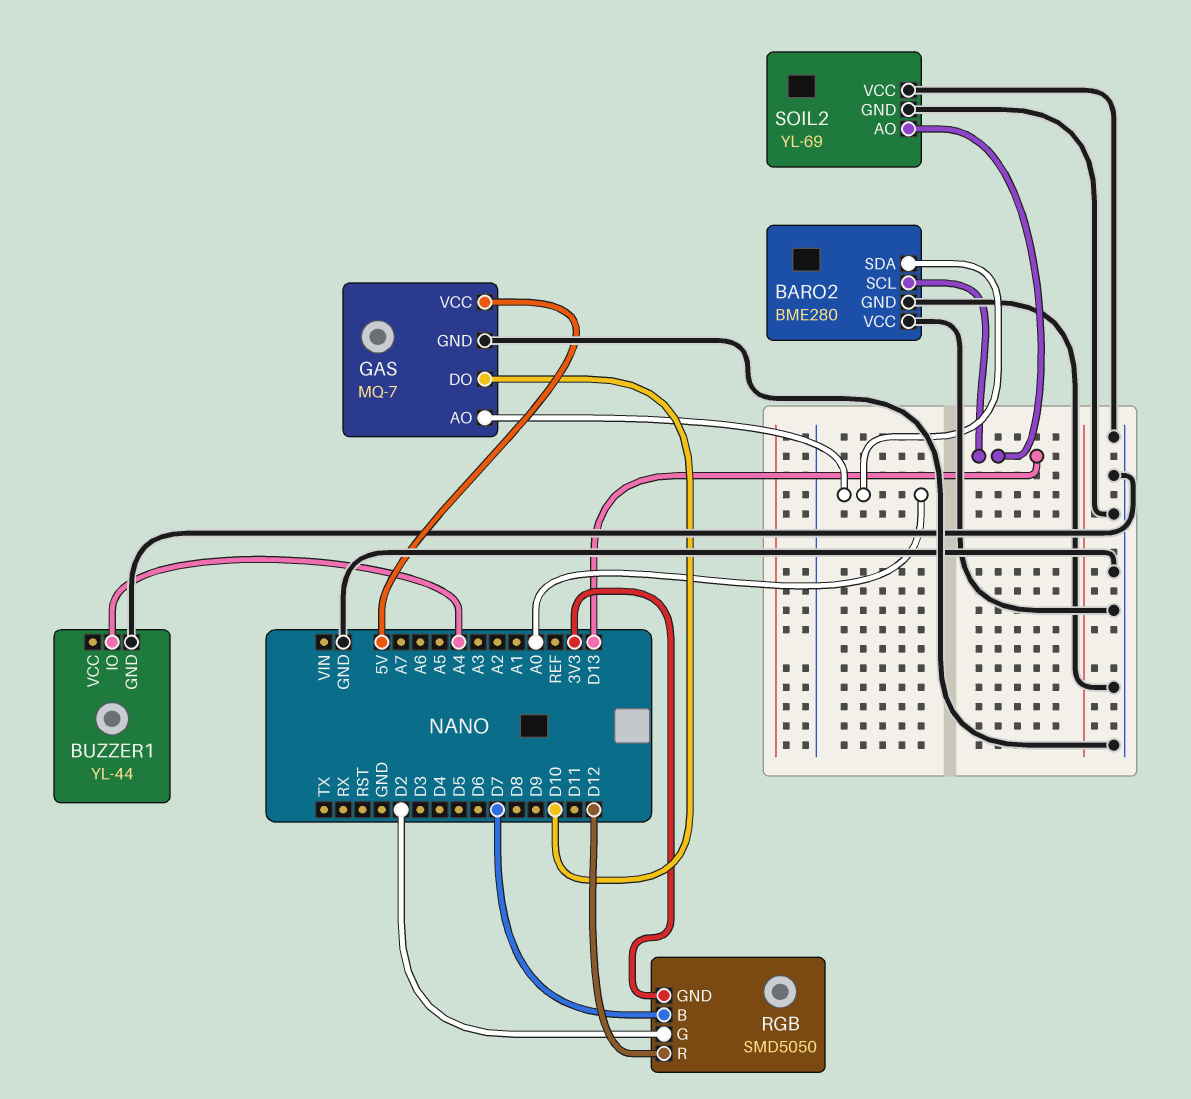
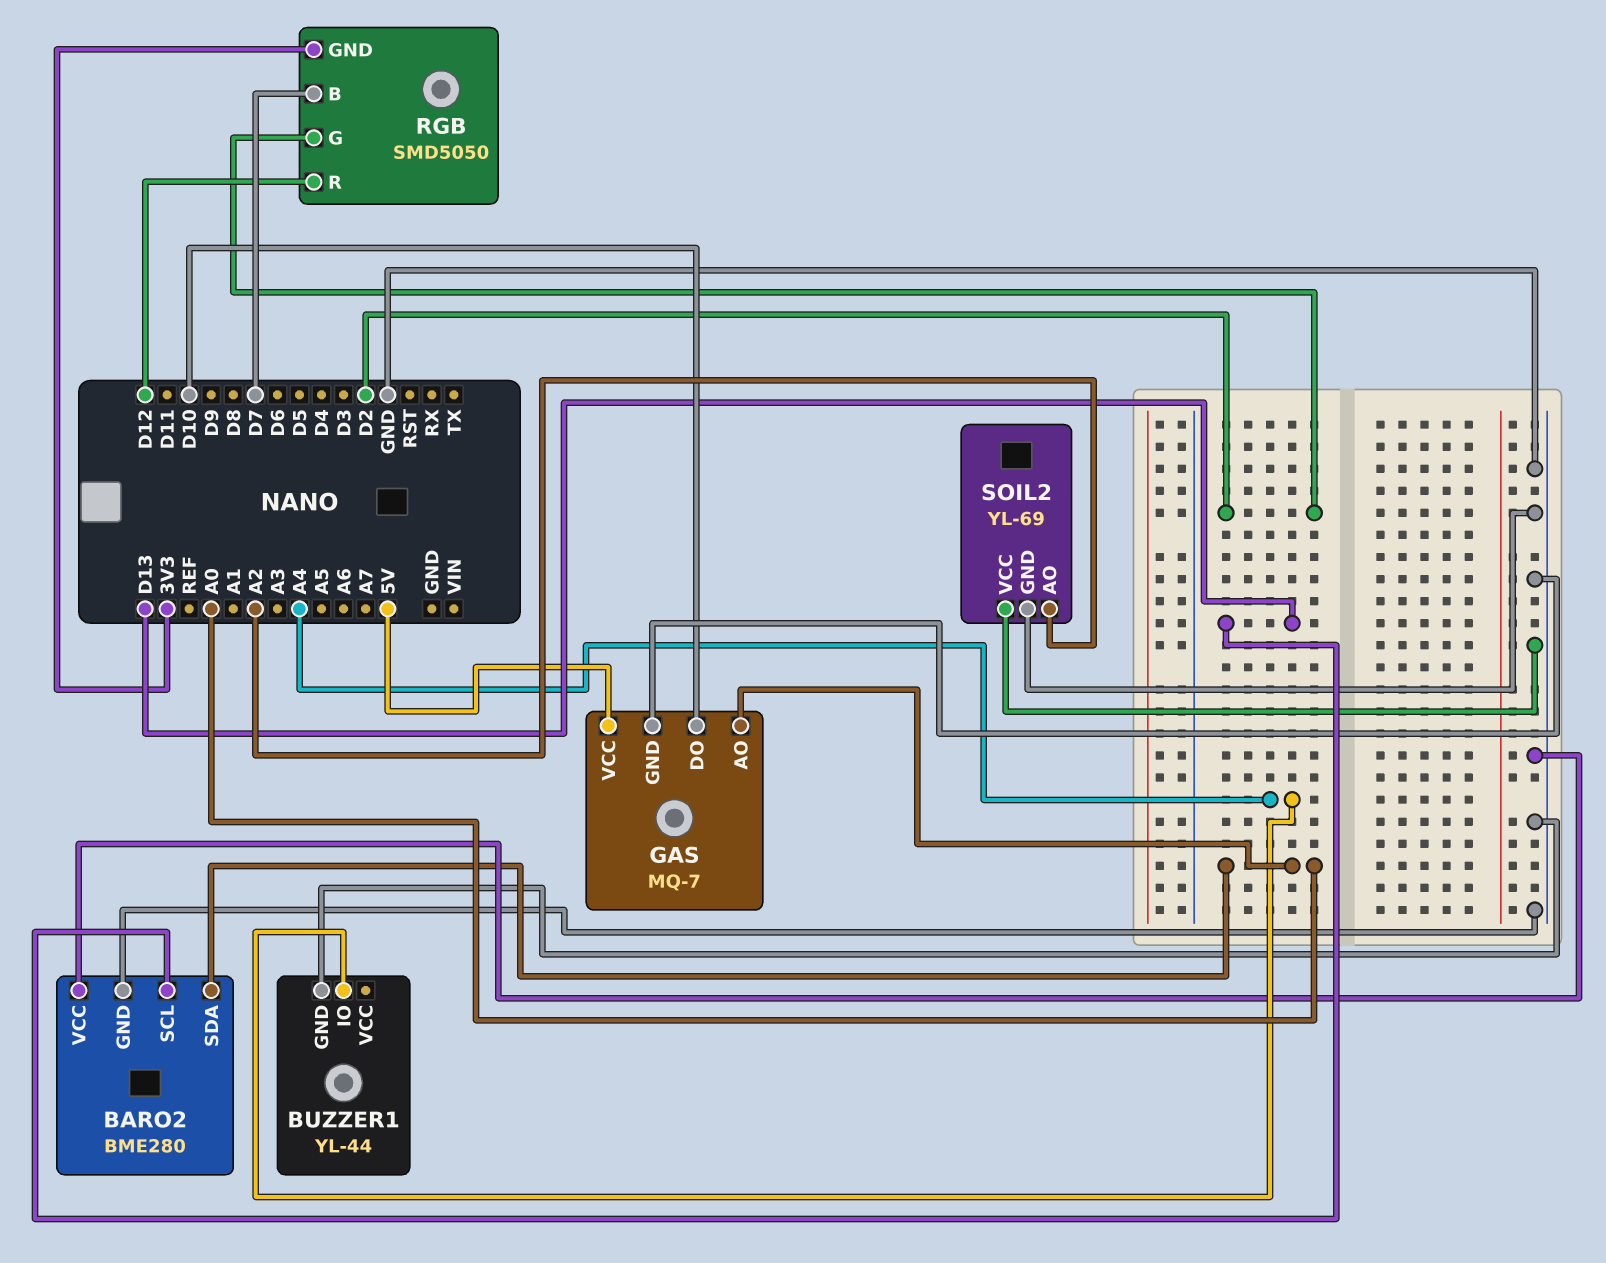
SOIL2 pin AO: D13 -> A2

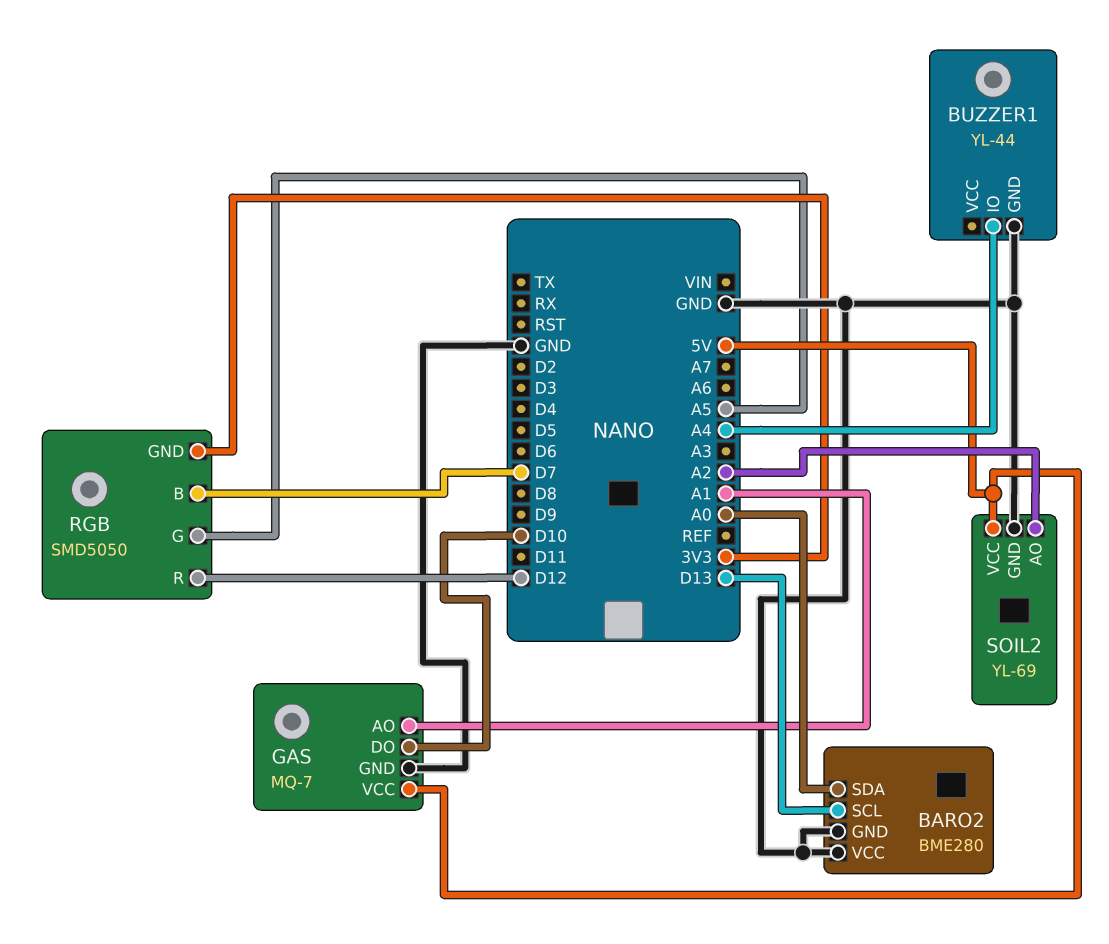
GAS pin AO: A0 -> A1
RGB pin G: D2 -> A5
SOIL2 pin VCC: GND -> 5V

